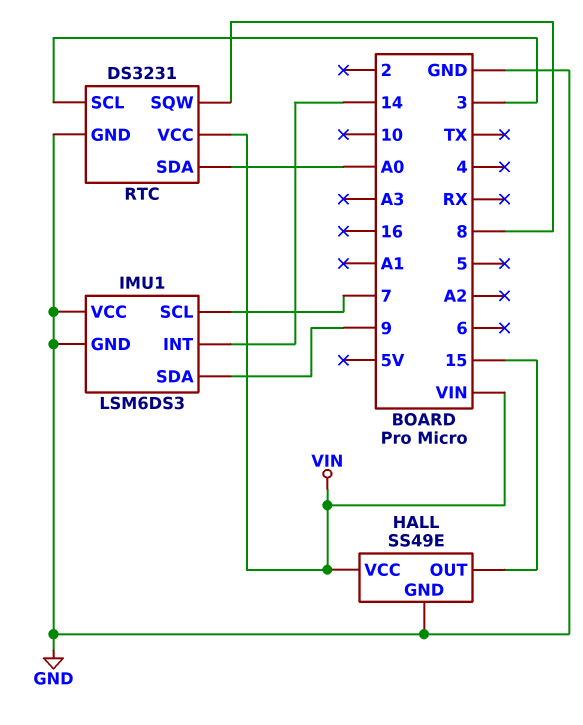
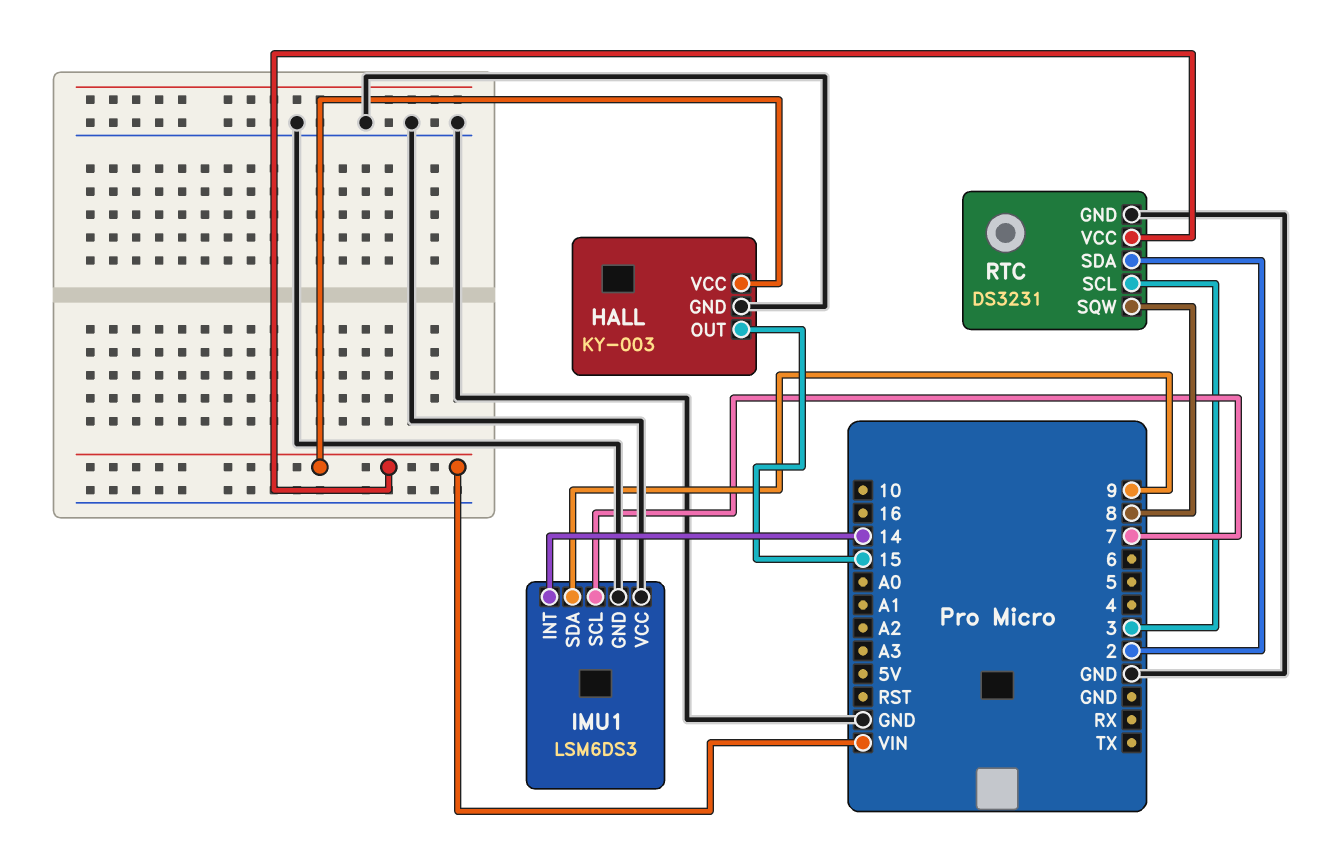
HALL: SS49E -> KY-003
RTC pin SDA: A0 -> 2

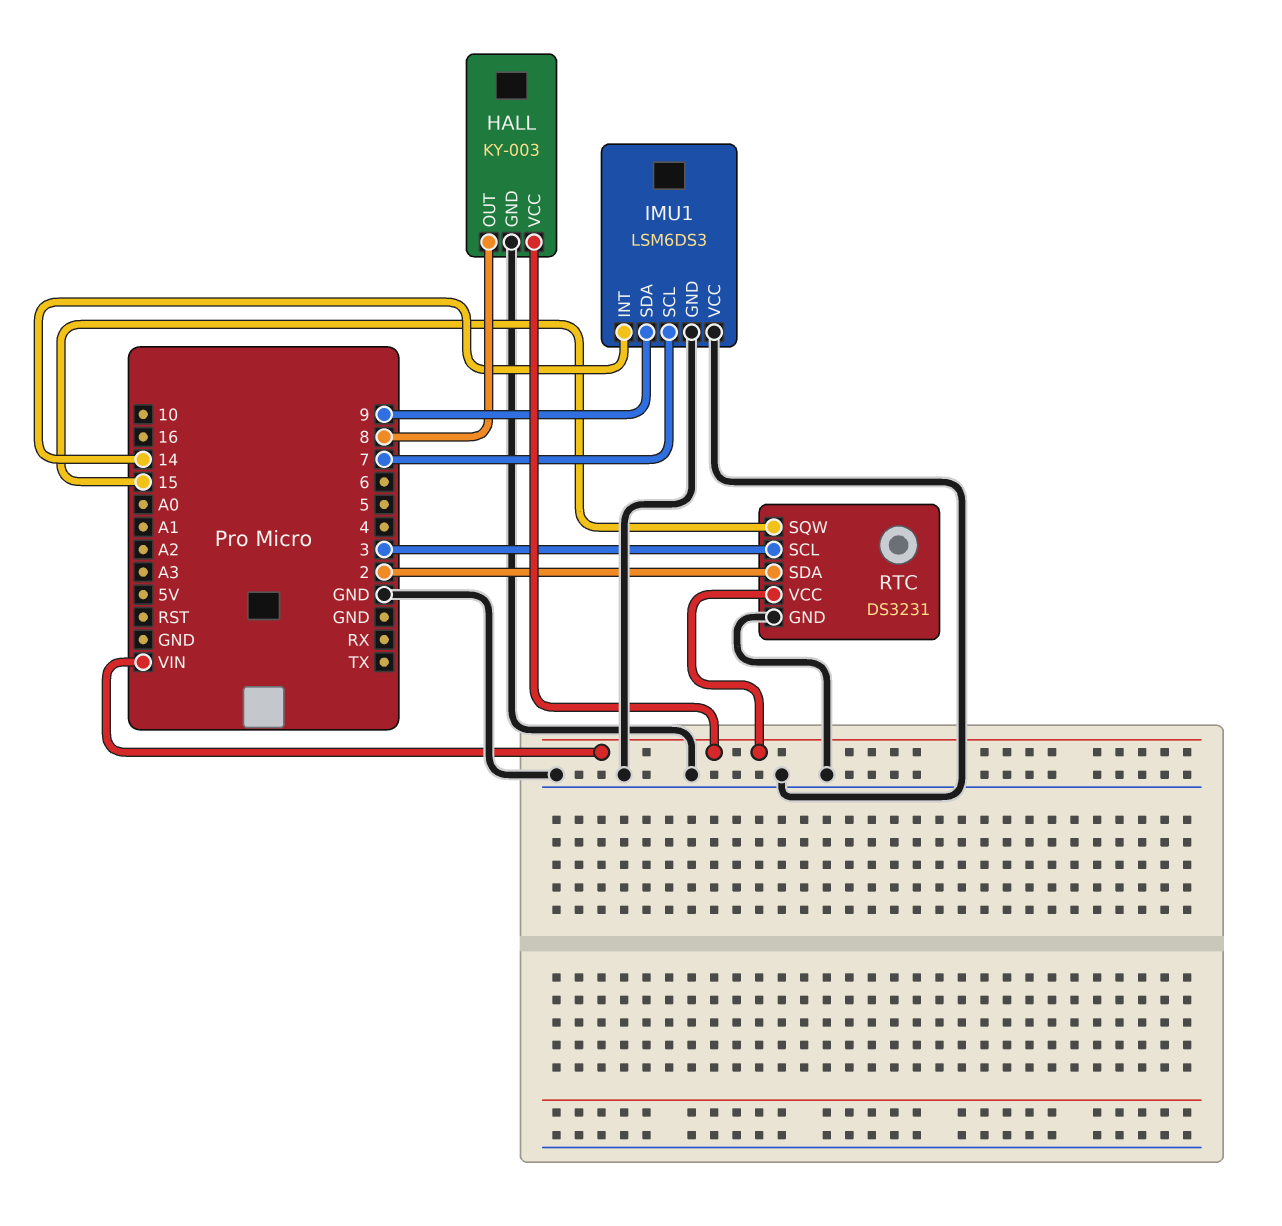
HALL pin OUT: 15 -> 8
RTC pin SQW: 8 -> 15

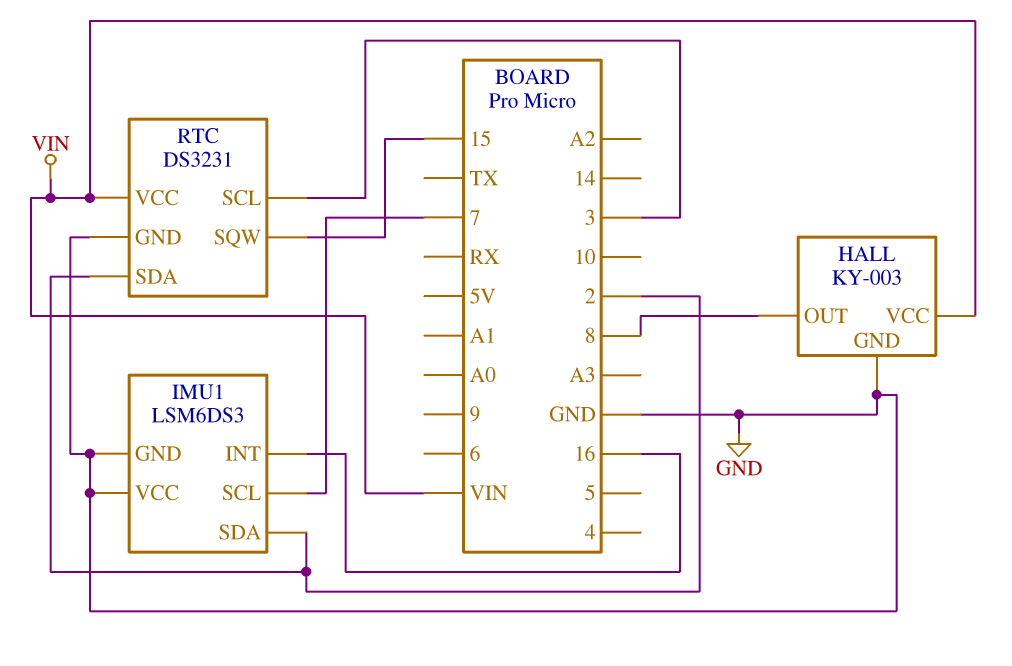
IMU1 pin INT: 14 -> 16
IMU1 pin SDA: 9 -> 2

